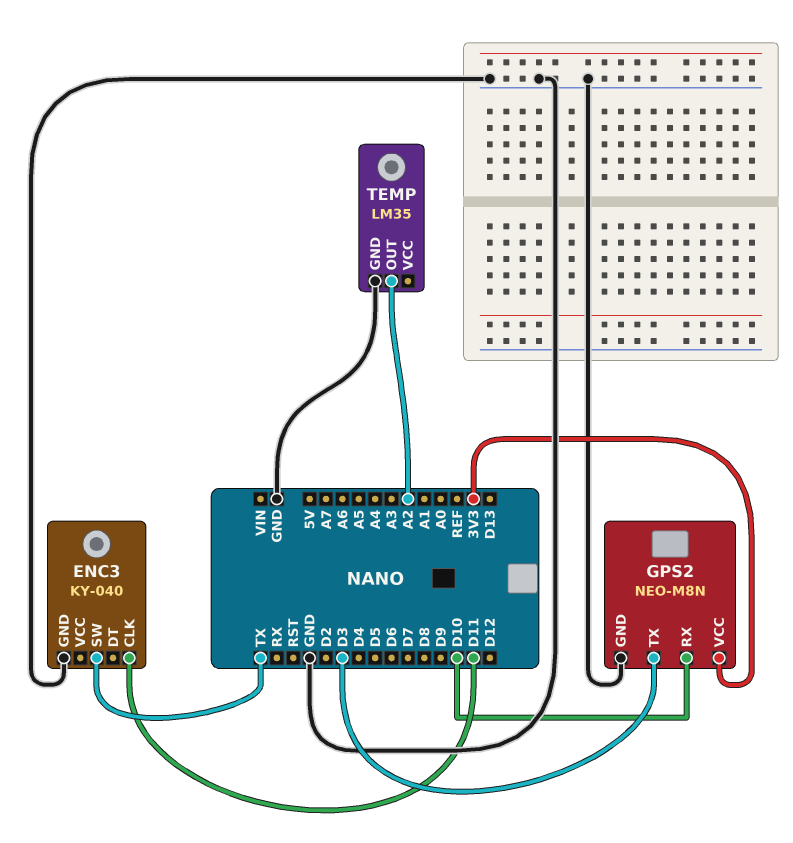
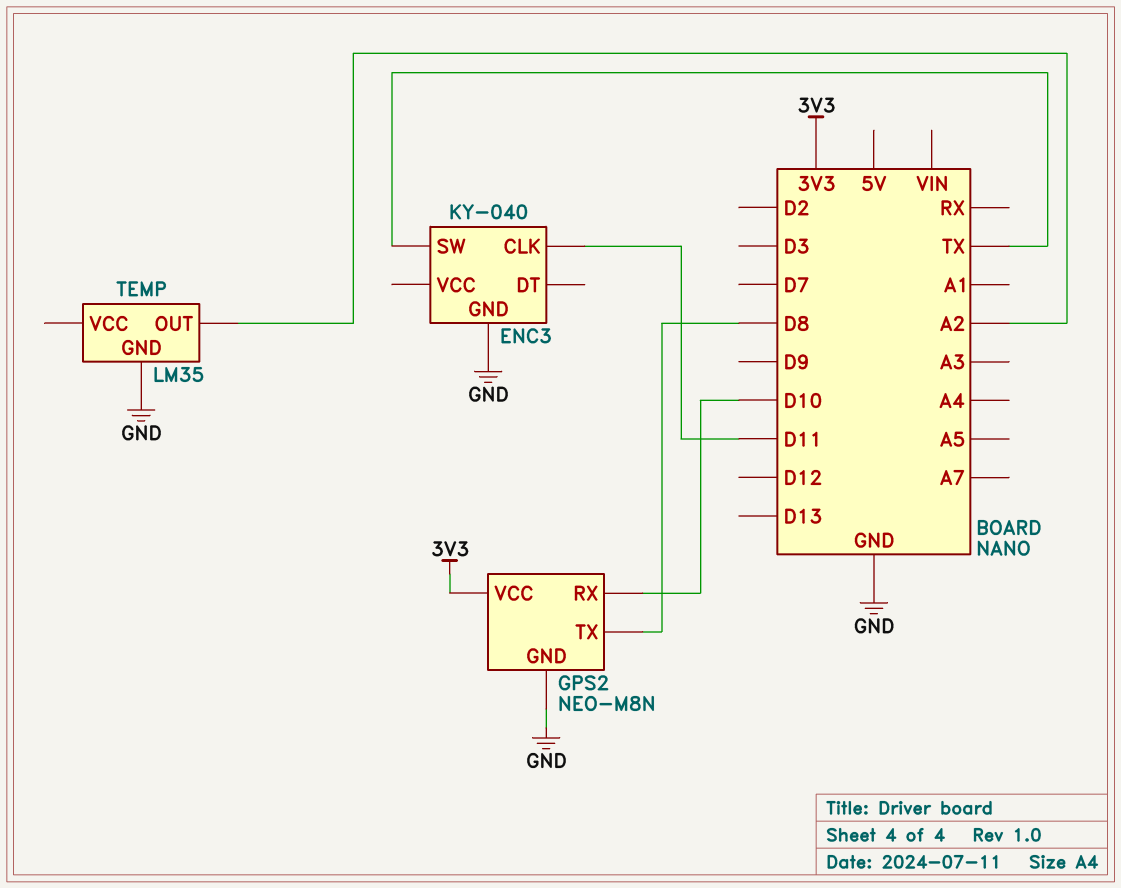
GPS2 pin TX: D3 -> D8

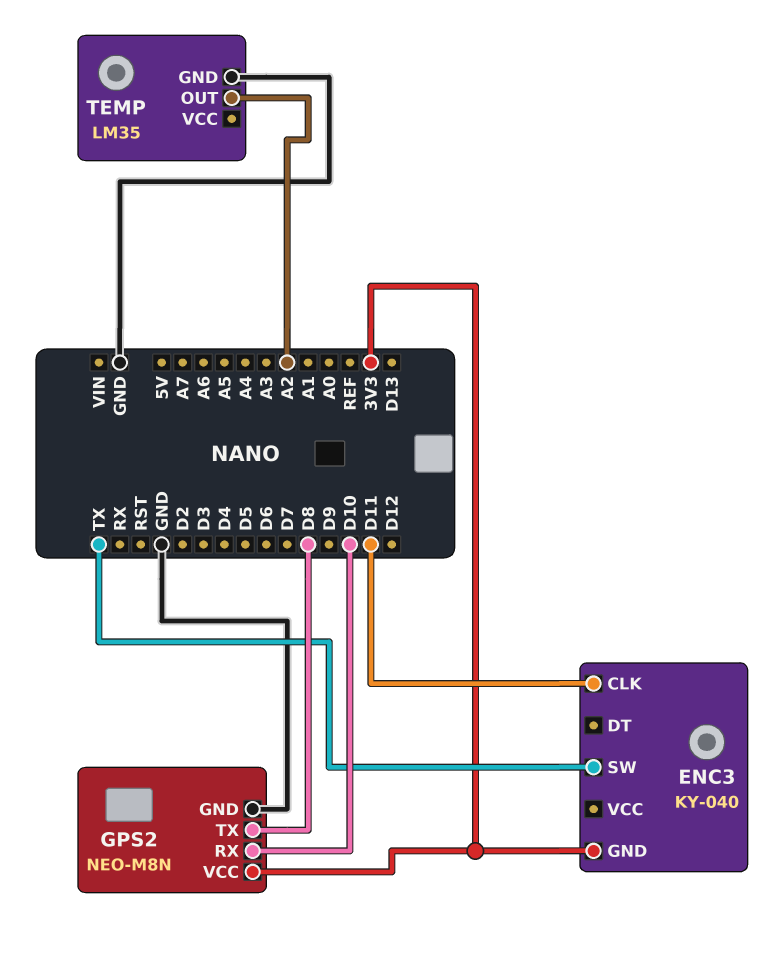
ENC3 pin GND: GND -> 3V3

